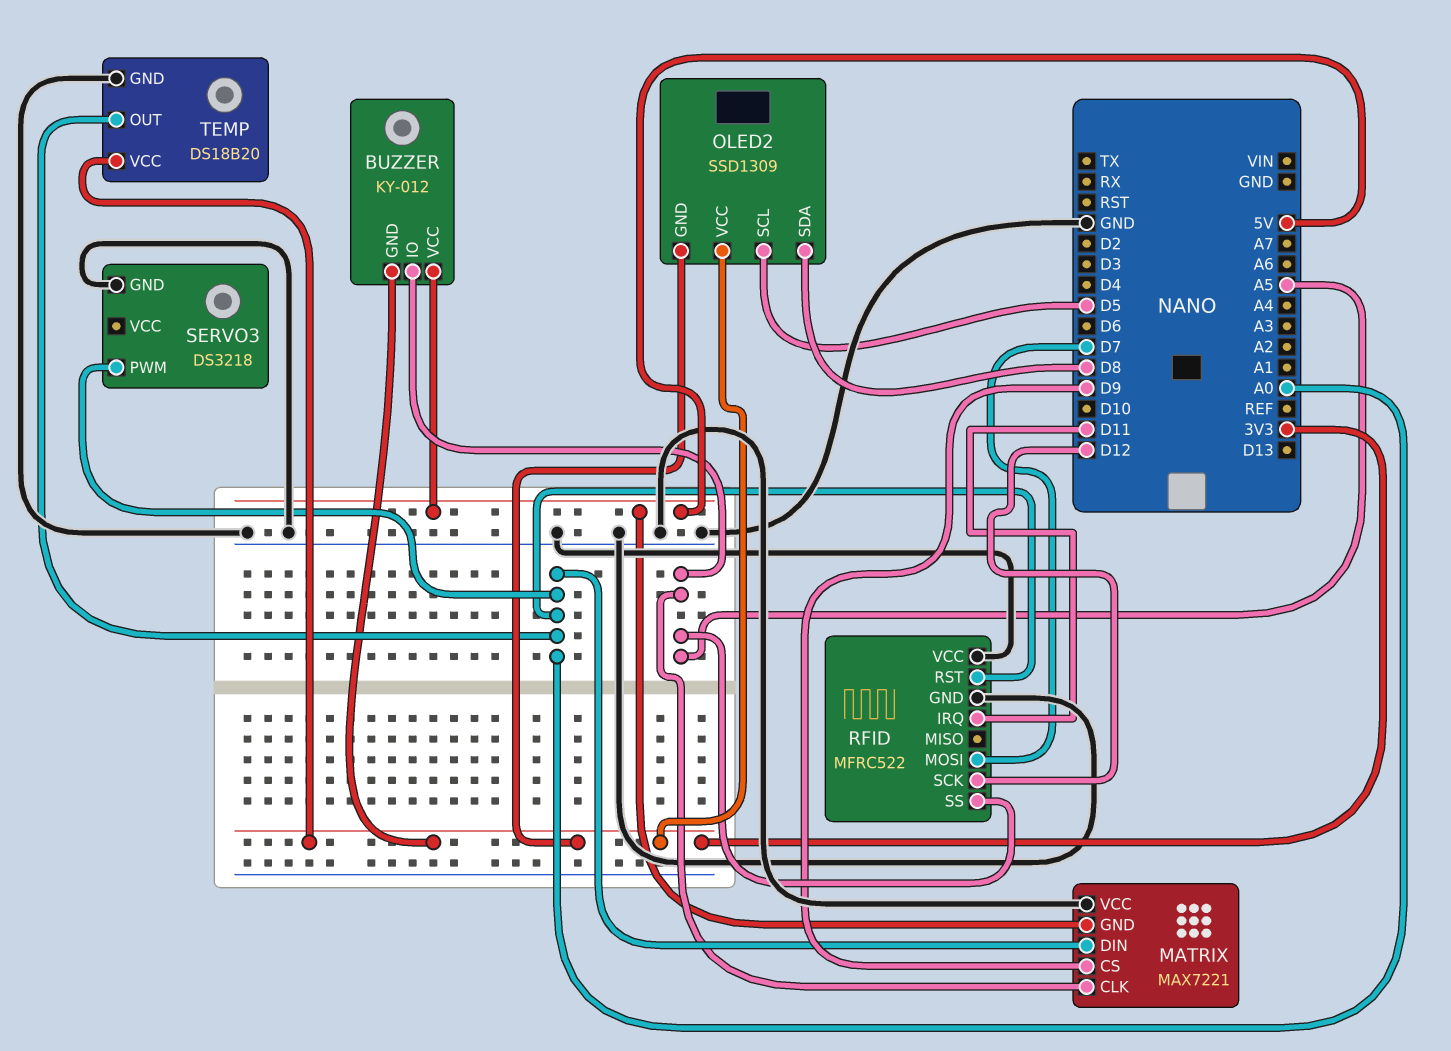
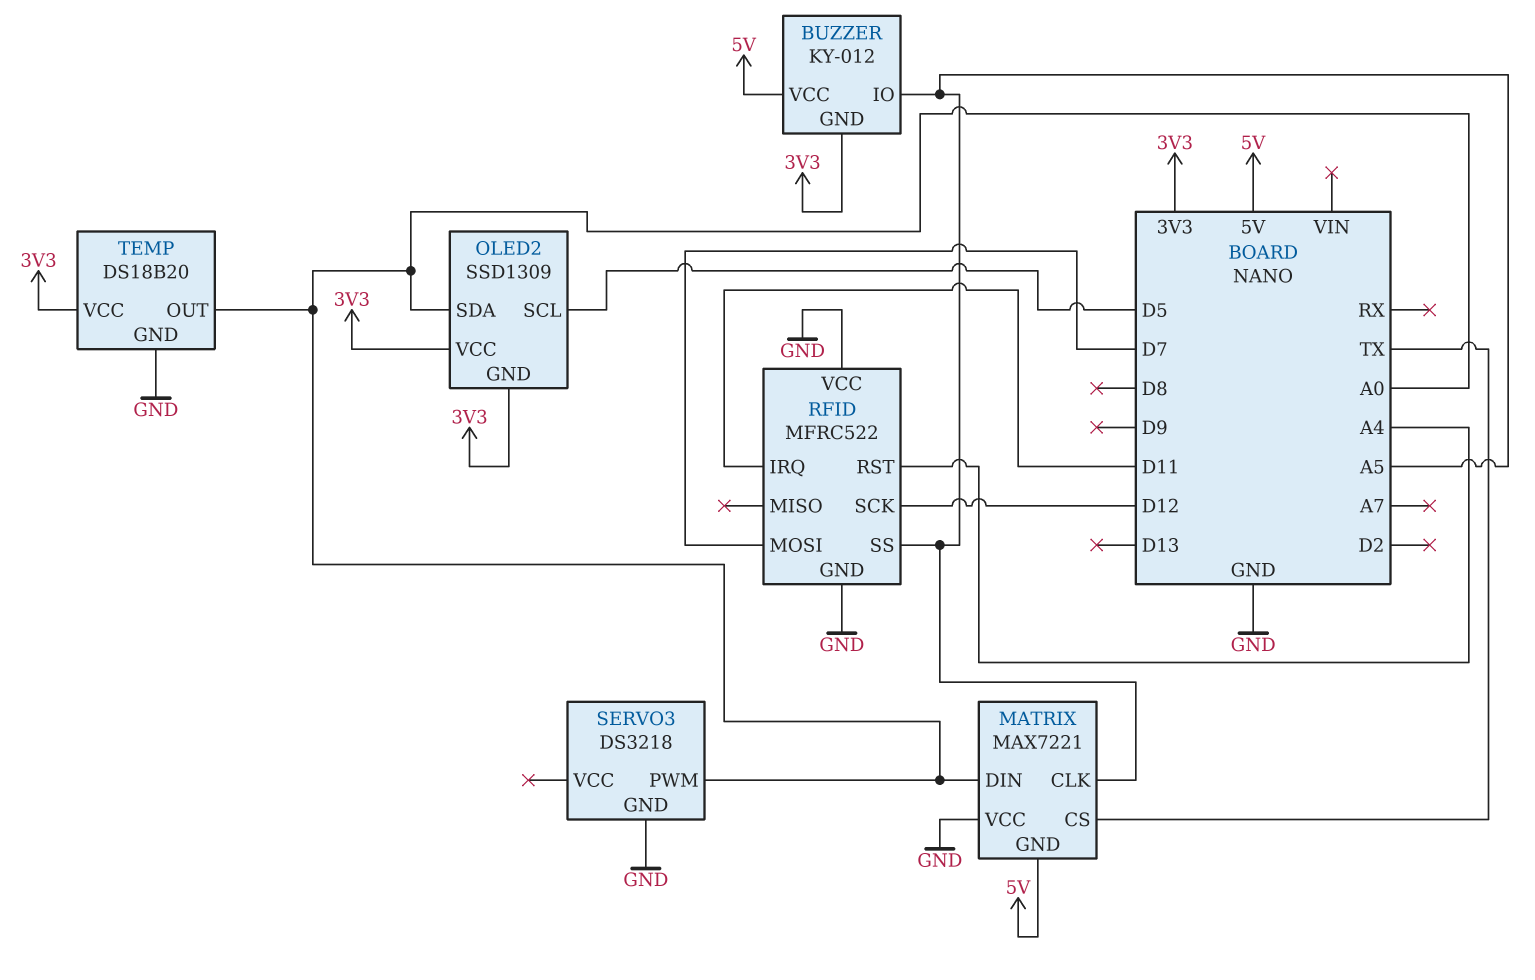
MATRIX pin CS: D9 -> TX
OLED2 pin SDA: D8 -> A0
RFID pin RST: A0 -> A4

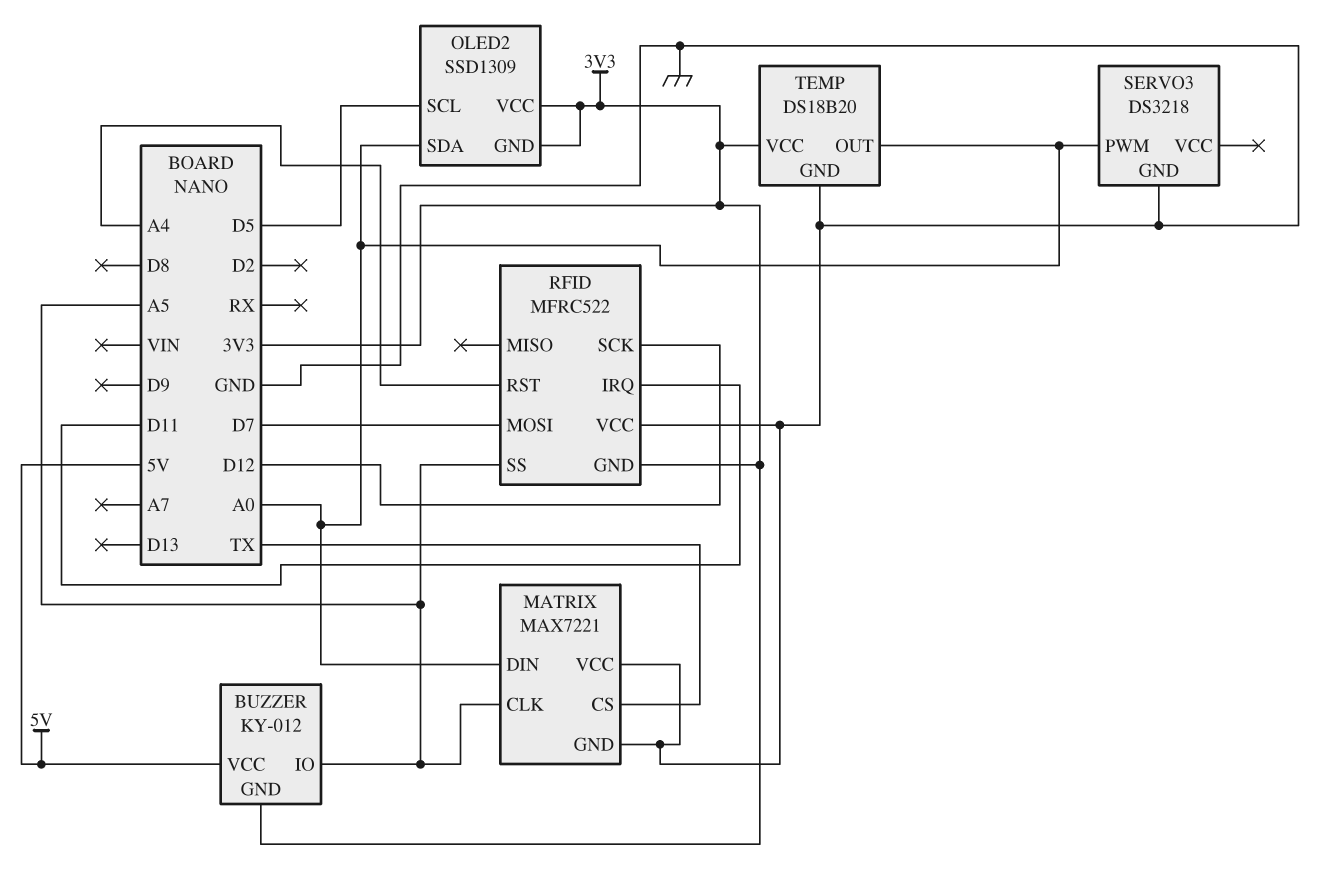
MATRIX pin GND: 5V -> GND
RFID pin GND: GND -> 3V3

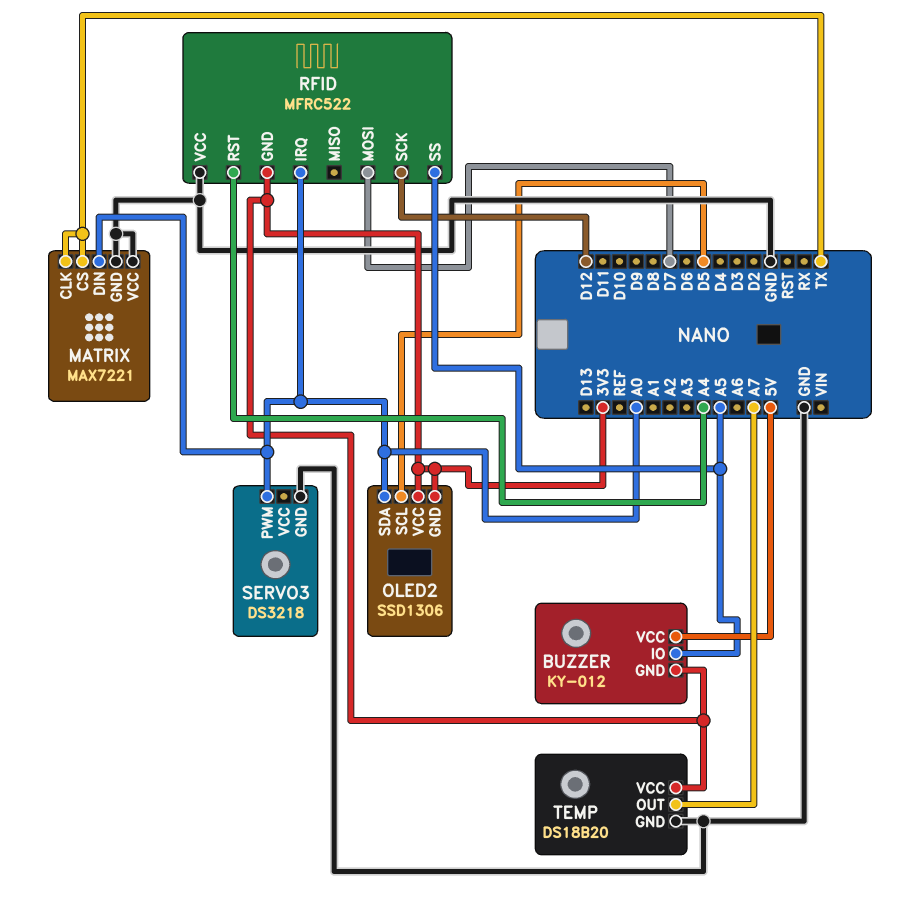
MATRIX pin CLK: A5 -> TX
OLED2: SSD1309 -> SSD1306
RFID pin IRQ: D11 -> A0
TEMP pin OUT: A0 -> A7

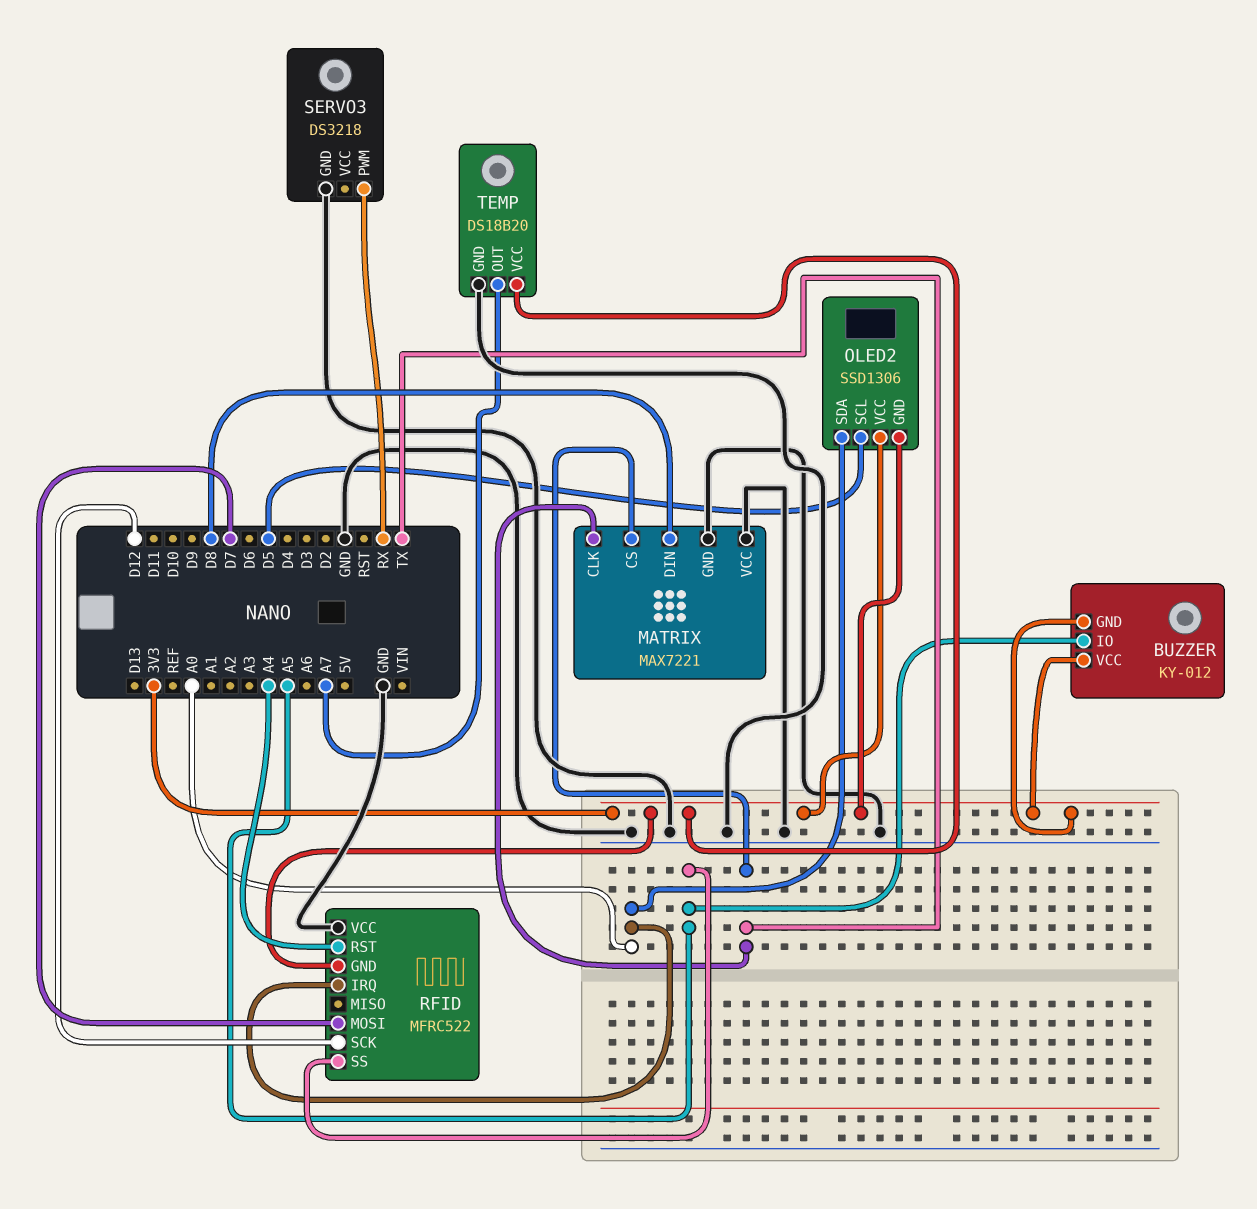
BUZZER pin VCC: 5V -> 3V3
MATRIX pin DIN: A0 -> D8
SERVO3 pin PWM: A0 -> RX

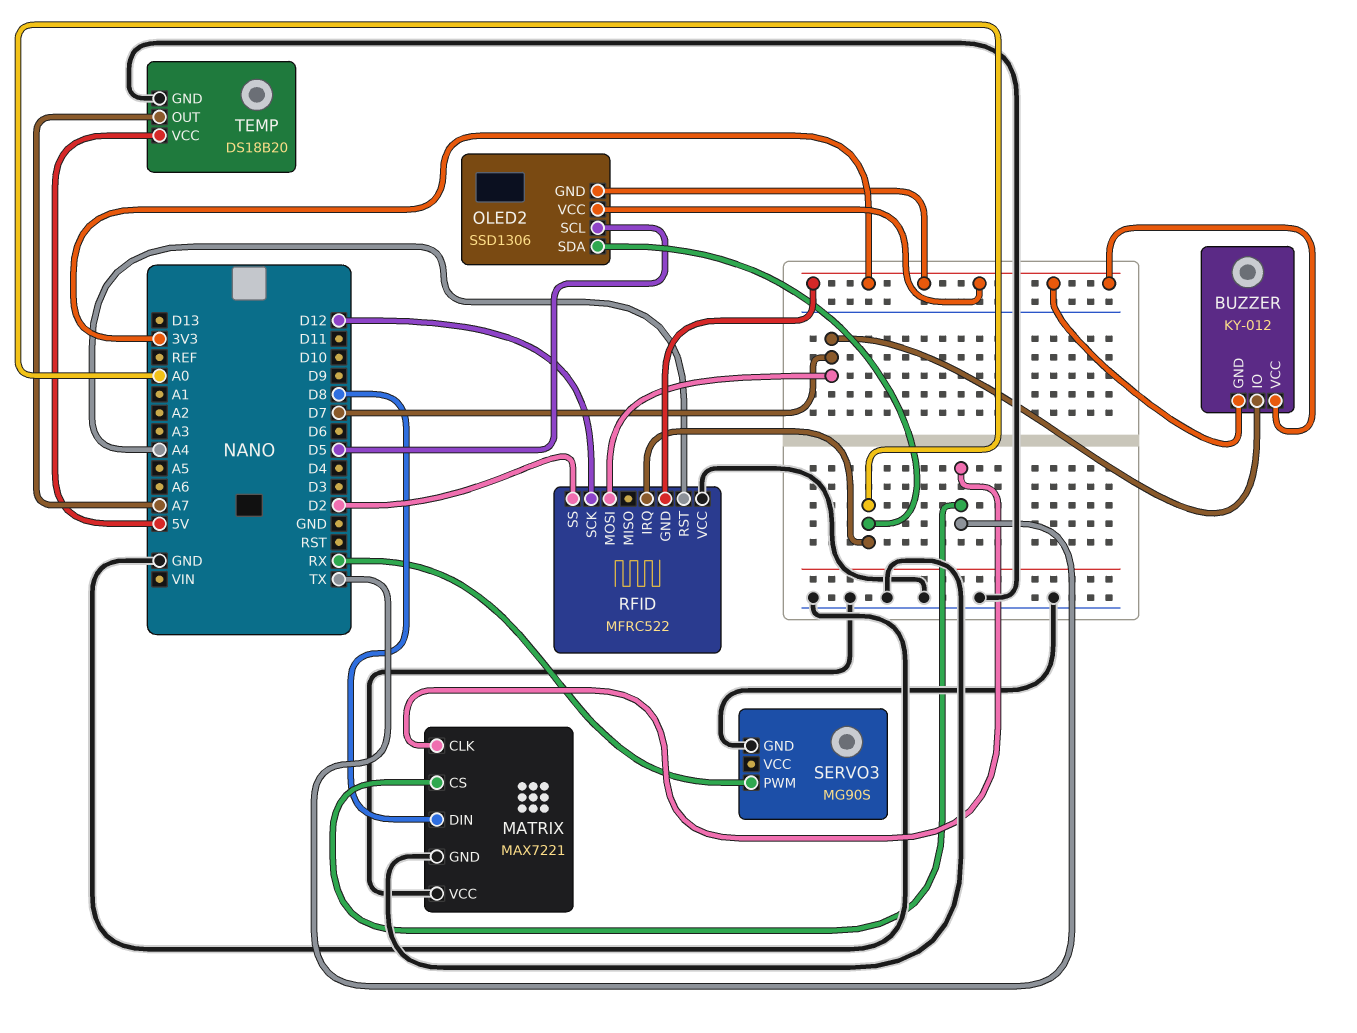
BUZZER pin IO: A5 -> D7
RFID pin SS: A5 -> D2
SERVO3: DS3218 -> MG90S
TEMP pin VCC: 3V3 -> 5V

